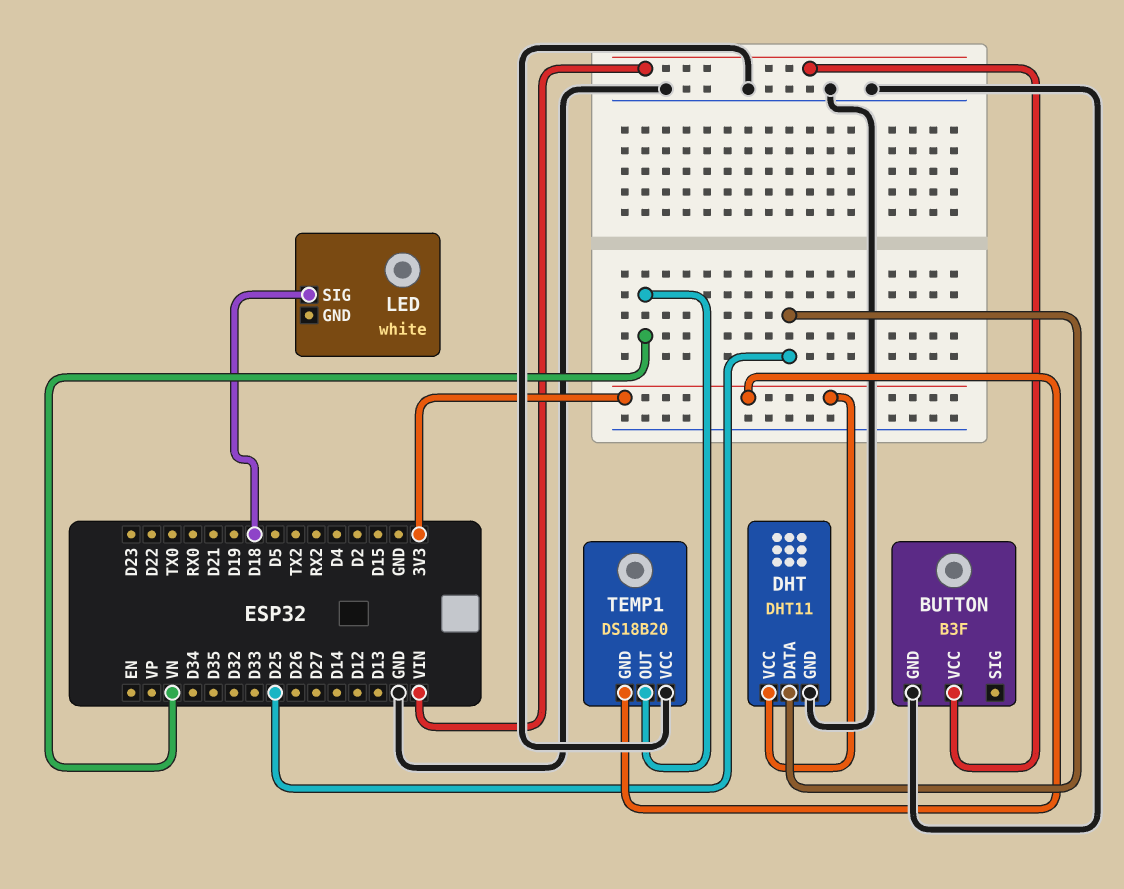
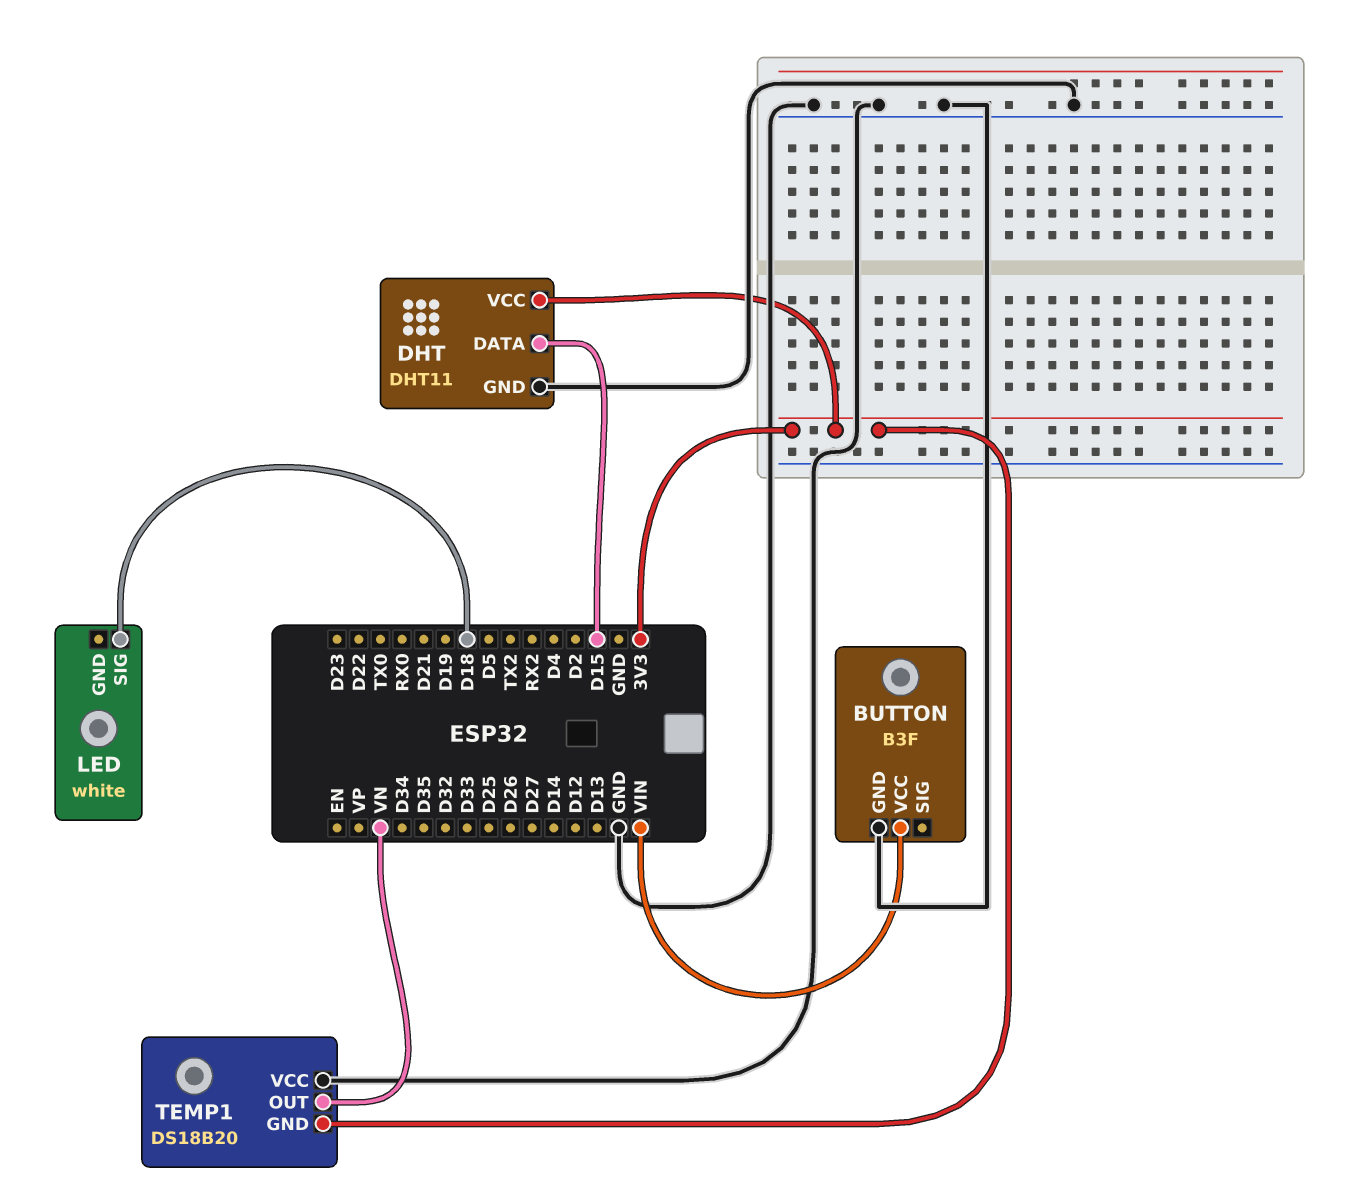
DHT pin DATA: D25 -> D15

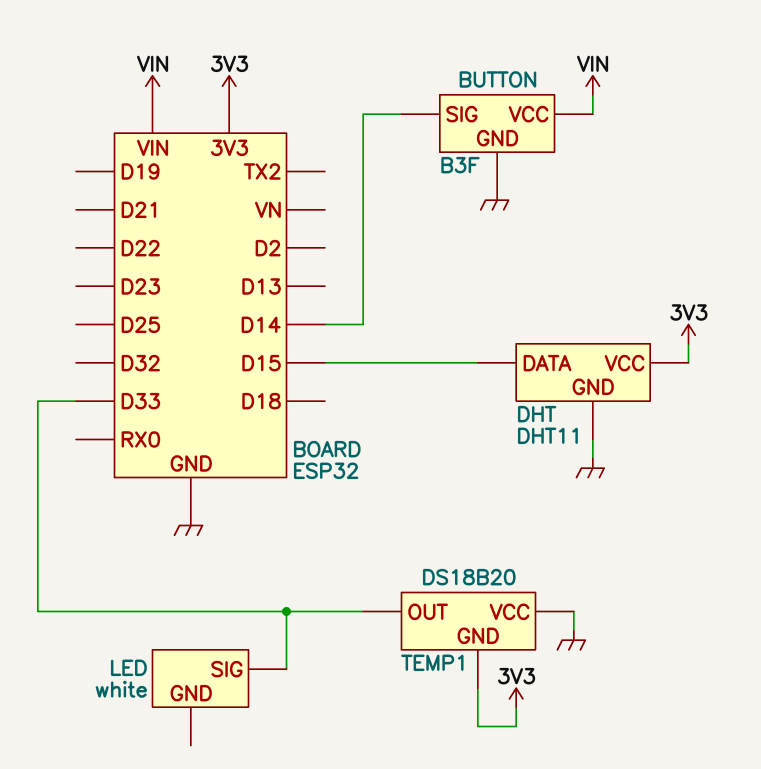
BUTTON pin SIG: none -> D14
LED pin SIG: D18 -> D33
TEMP1 pin OUT: VN -> D33

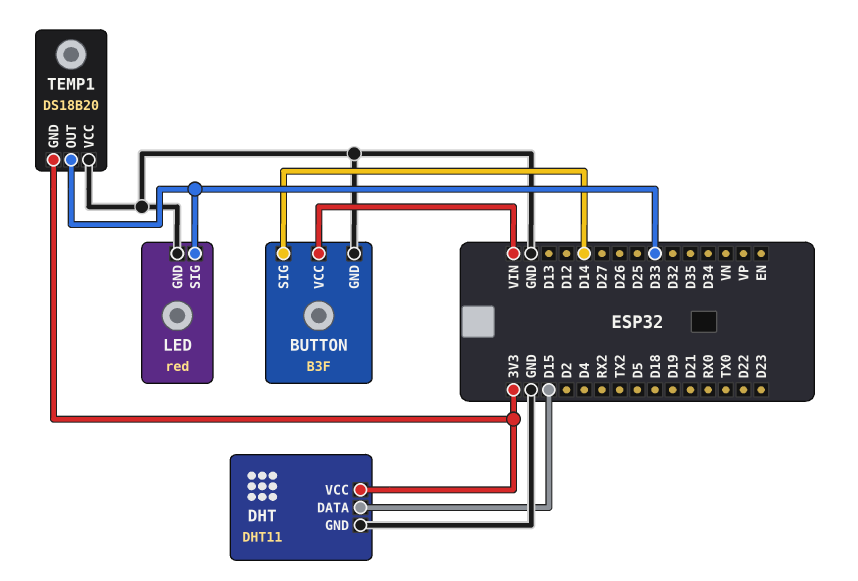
LED: white -> red
LED pin GND: none -> GND

